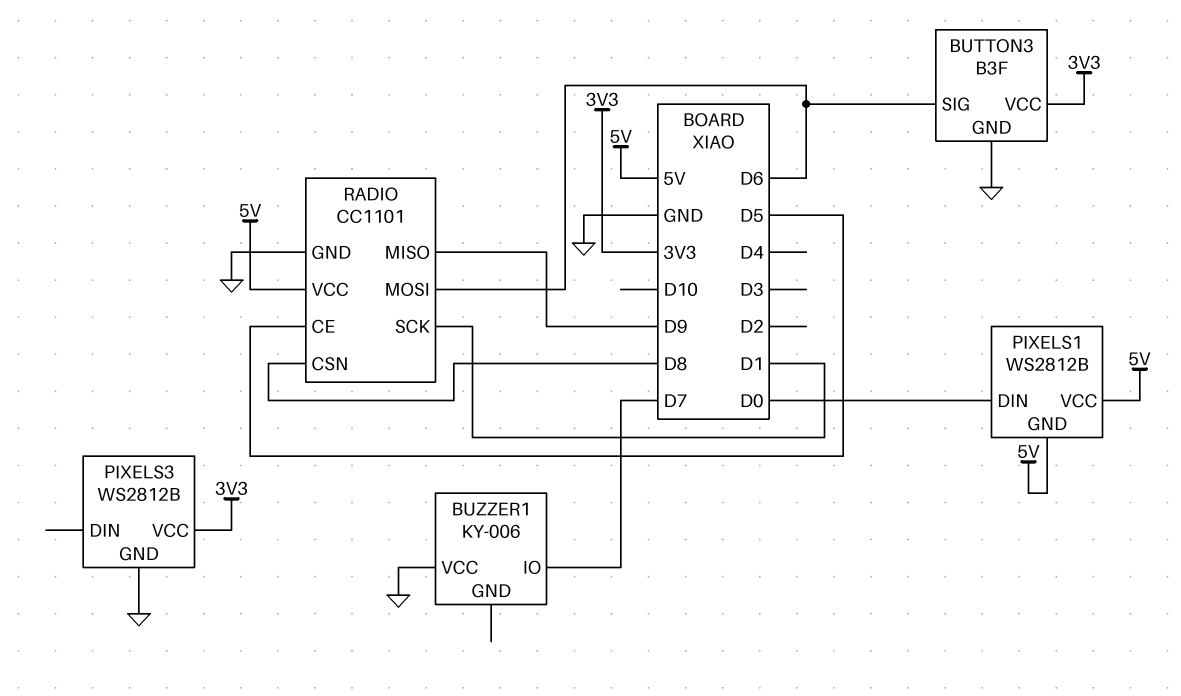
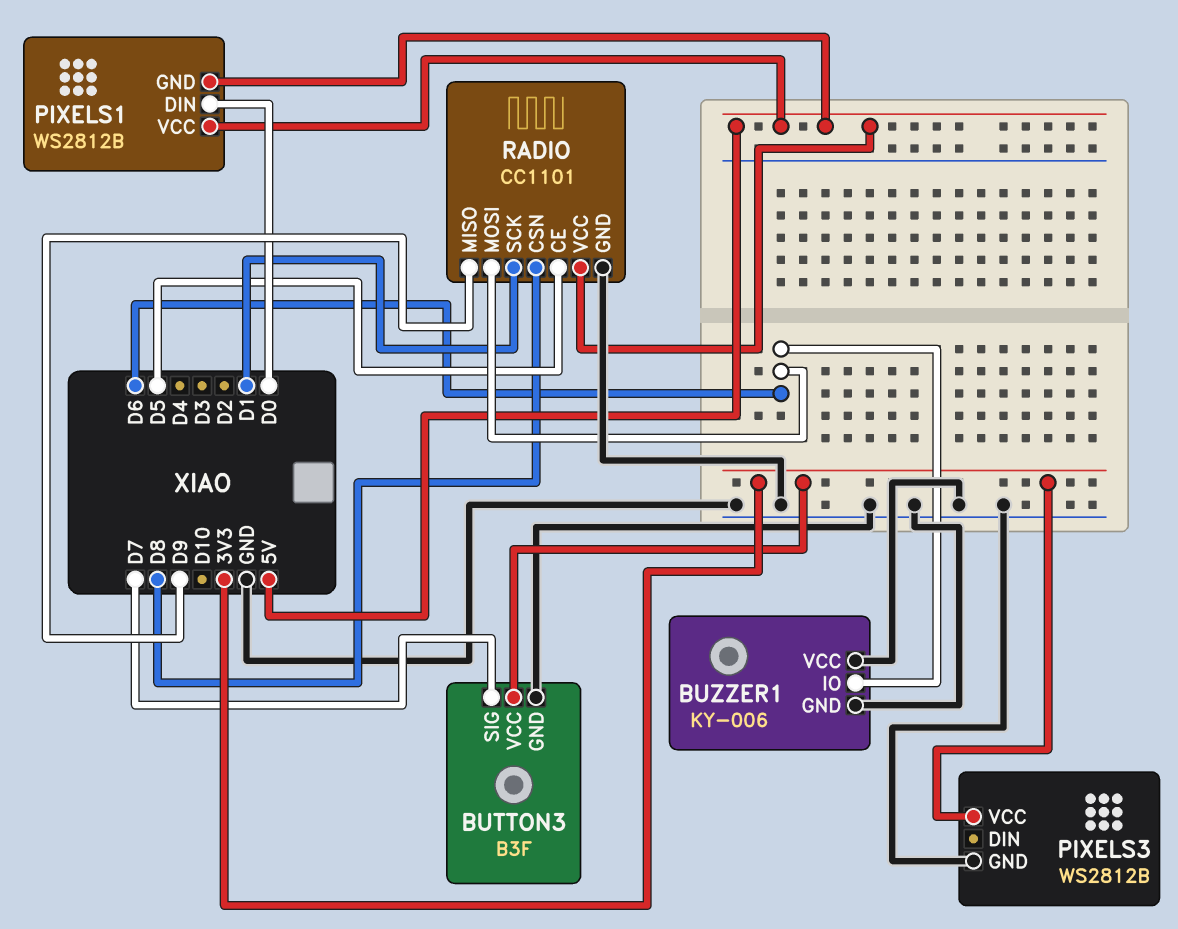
BUTTON3 pin SIG: D6 -> D7
BUZZER1 pin GND: none -> GND
BUZZER1 pin IO: D7 -> D6

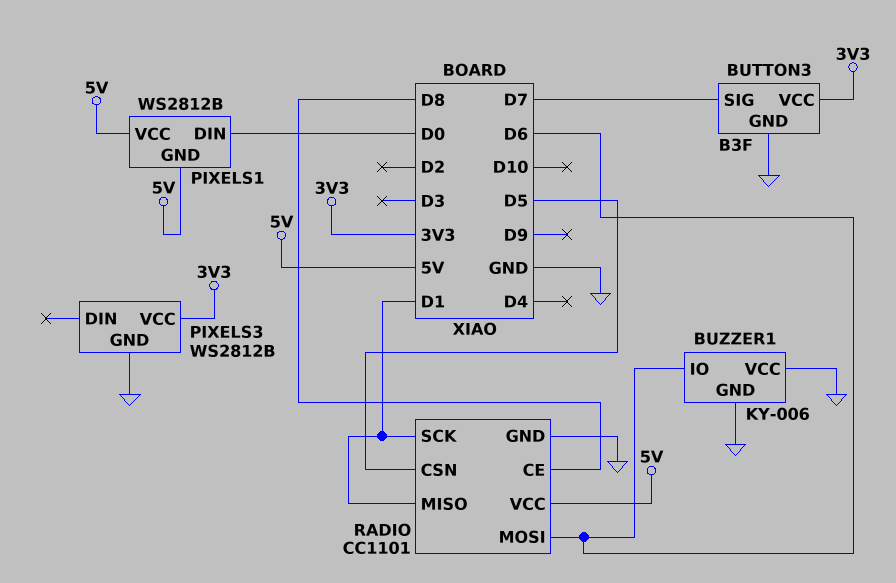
RADIO pin CE: D5 -> D8
RADIO pin CSN: D8 -> D5
RADIO pin MISO: D9 -> D1

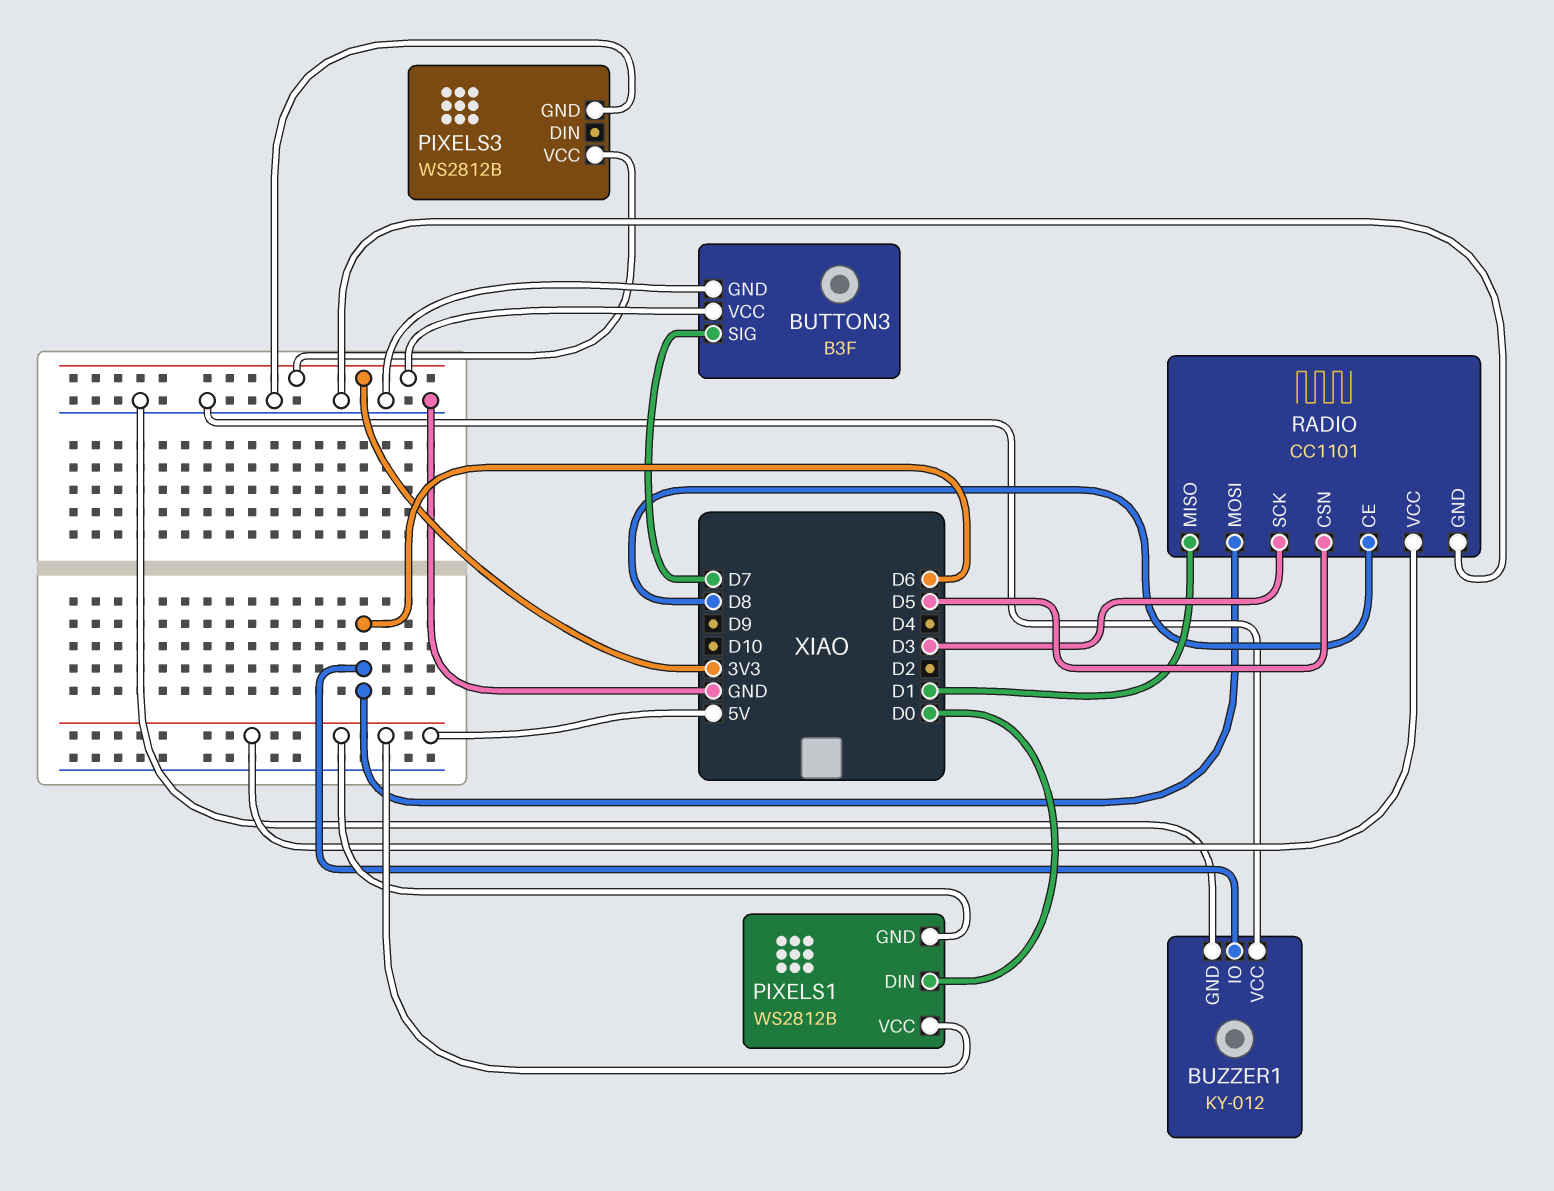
BUZZER1: KY-006 -> KY-012
RADIO pin SCK: D1 -> D3

